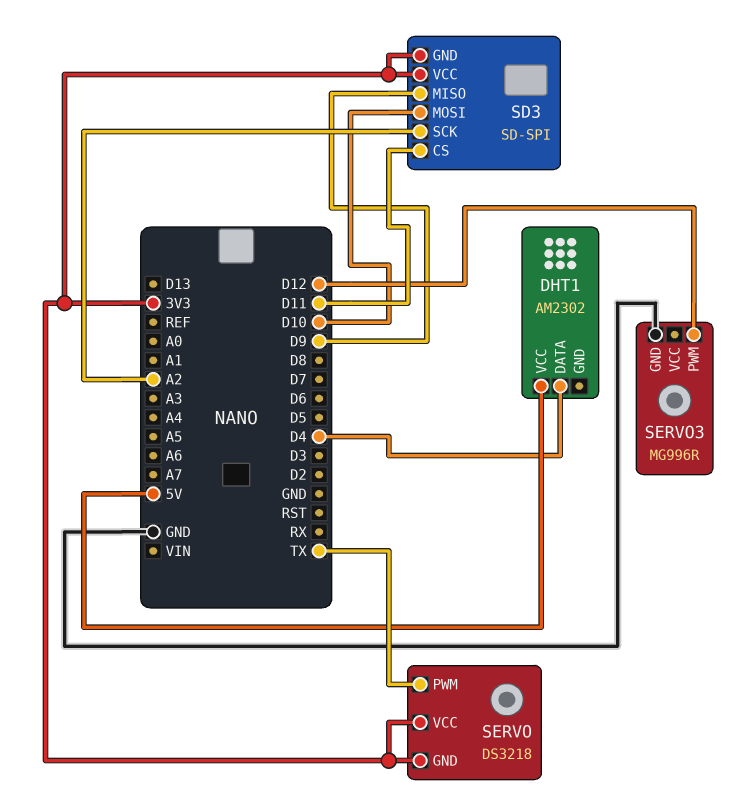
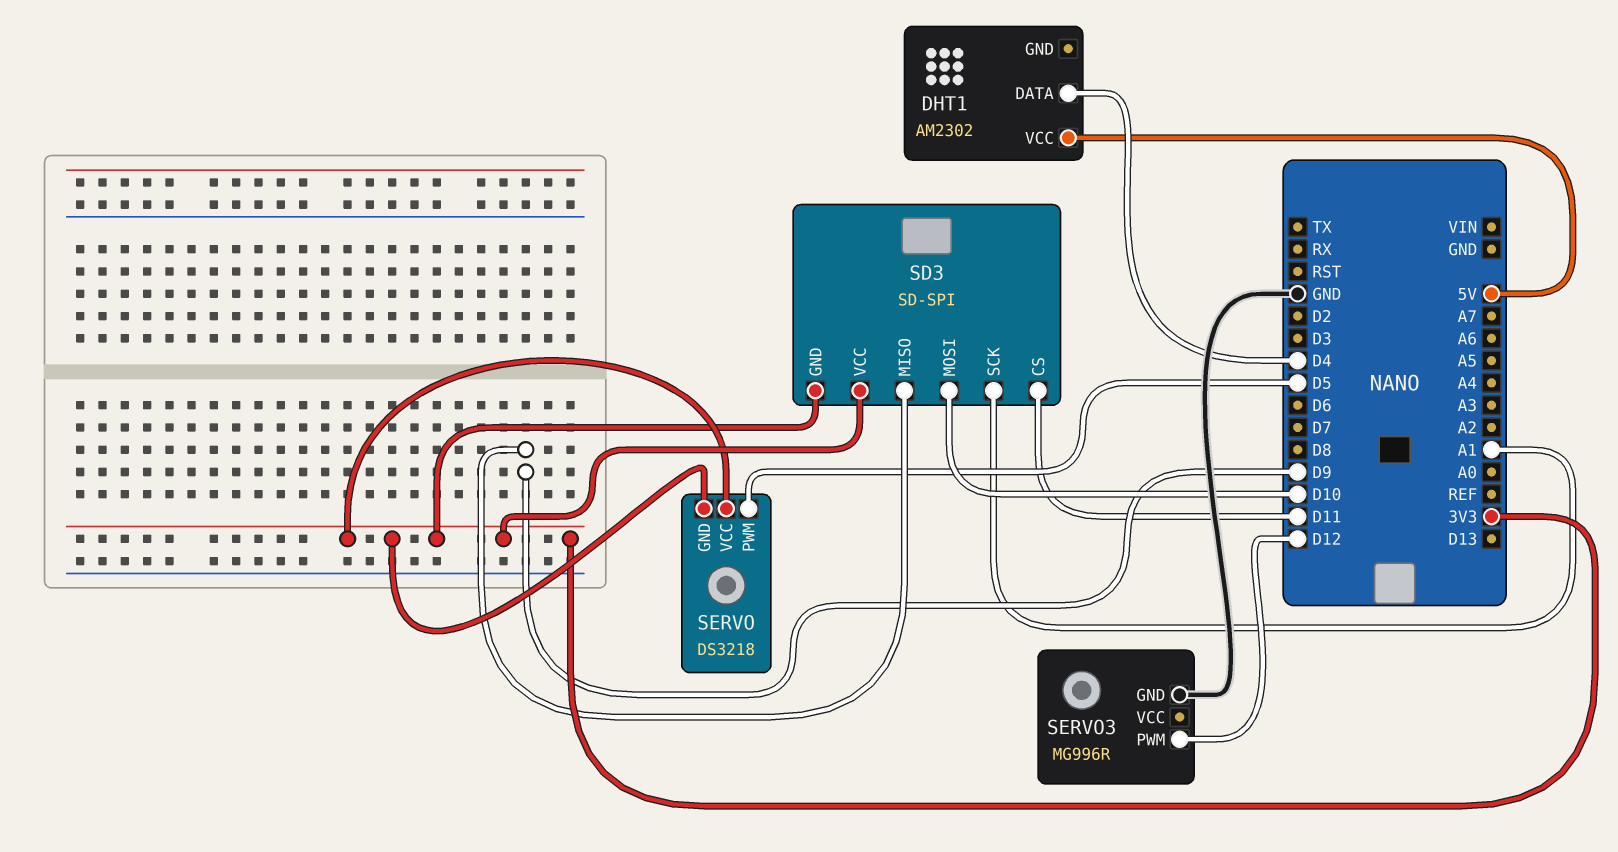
SD3 pin SCK: A2 -> A1
SERVO pin PWM: TX -> D5

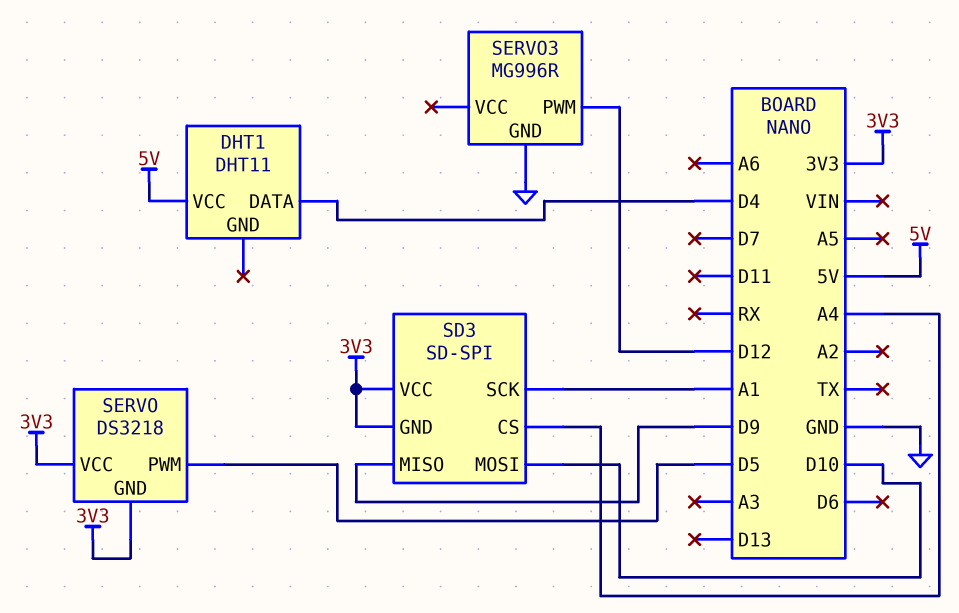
DHT1: AM2302 -> DHT11
SD3 pin CS: D11 -> A4

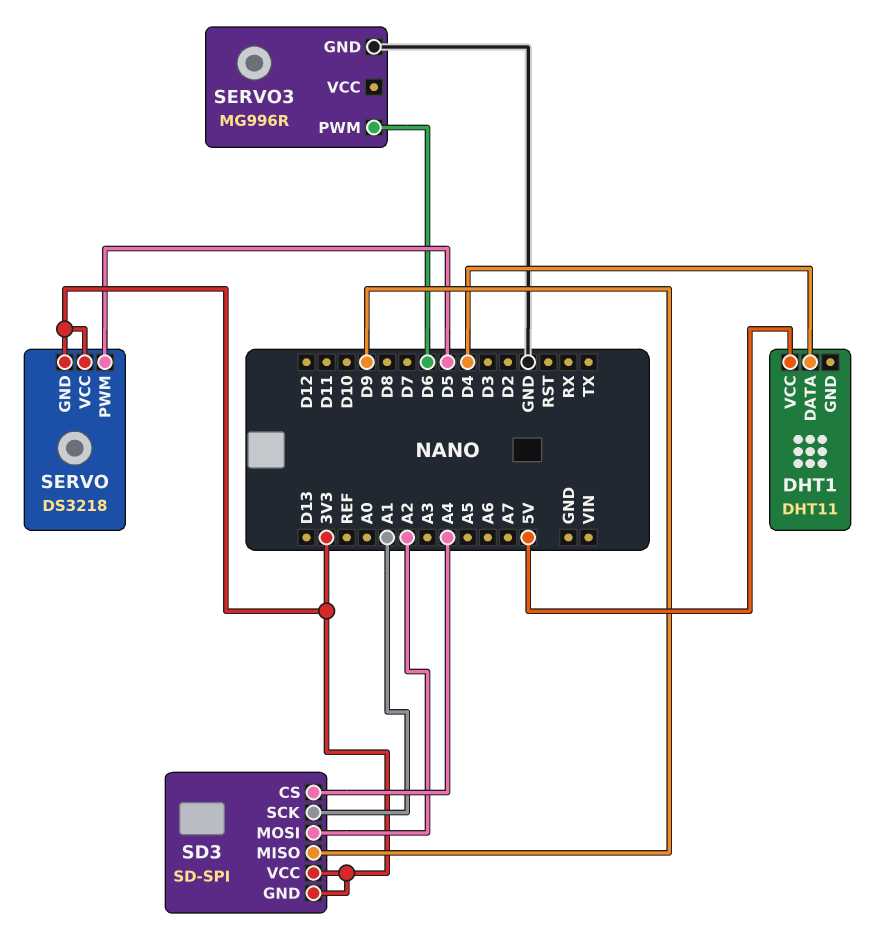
SD3 pin MOSI: D10 -> A2
SERVO3 pin PWM: D12 -> D6

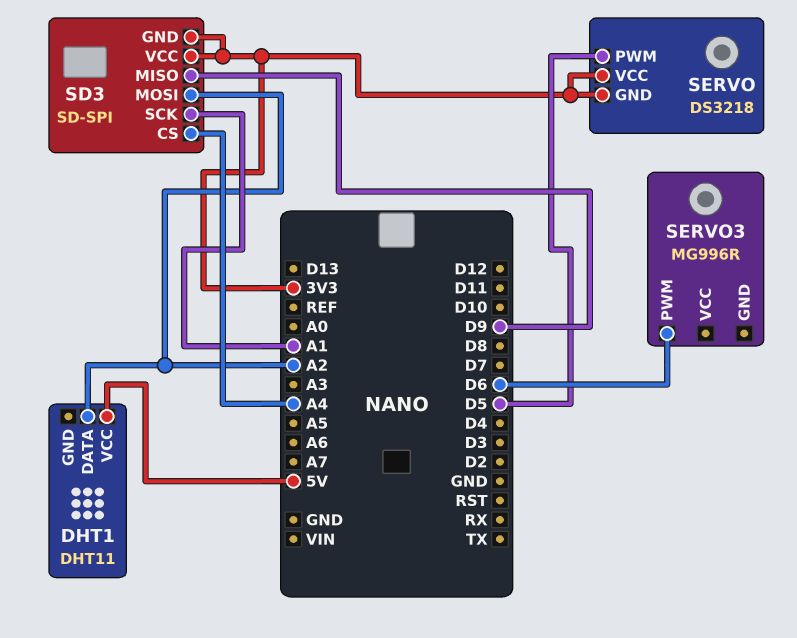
DHT1 pin DATA: D4 -> A2
SERVO3 pin GND: GND -> none

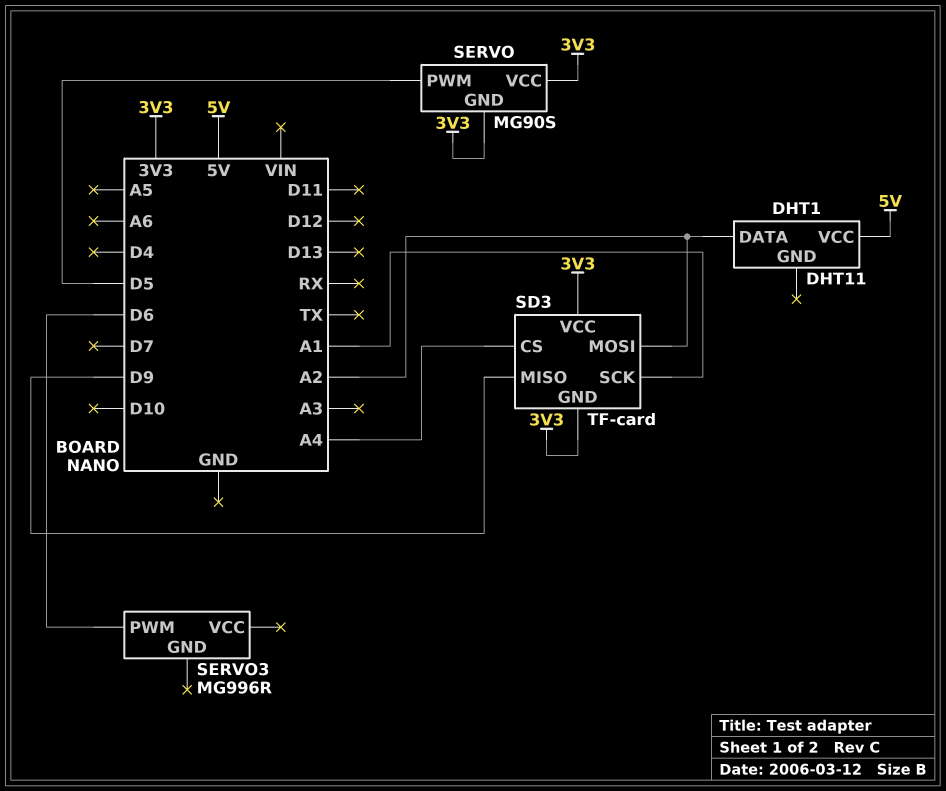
SD3: SD-SPI -> TF-card
SERVO: DS3218 -> MG90S

